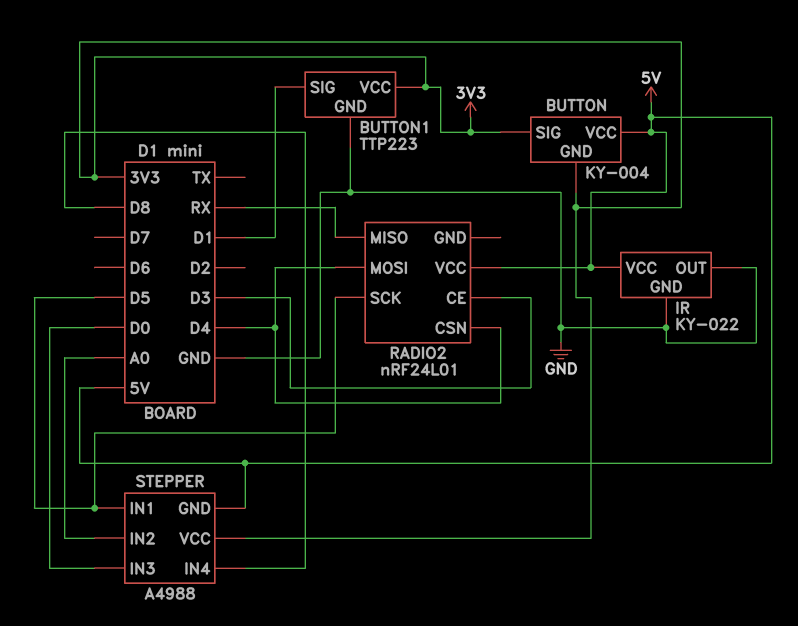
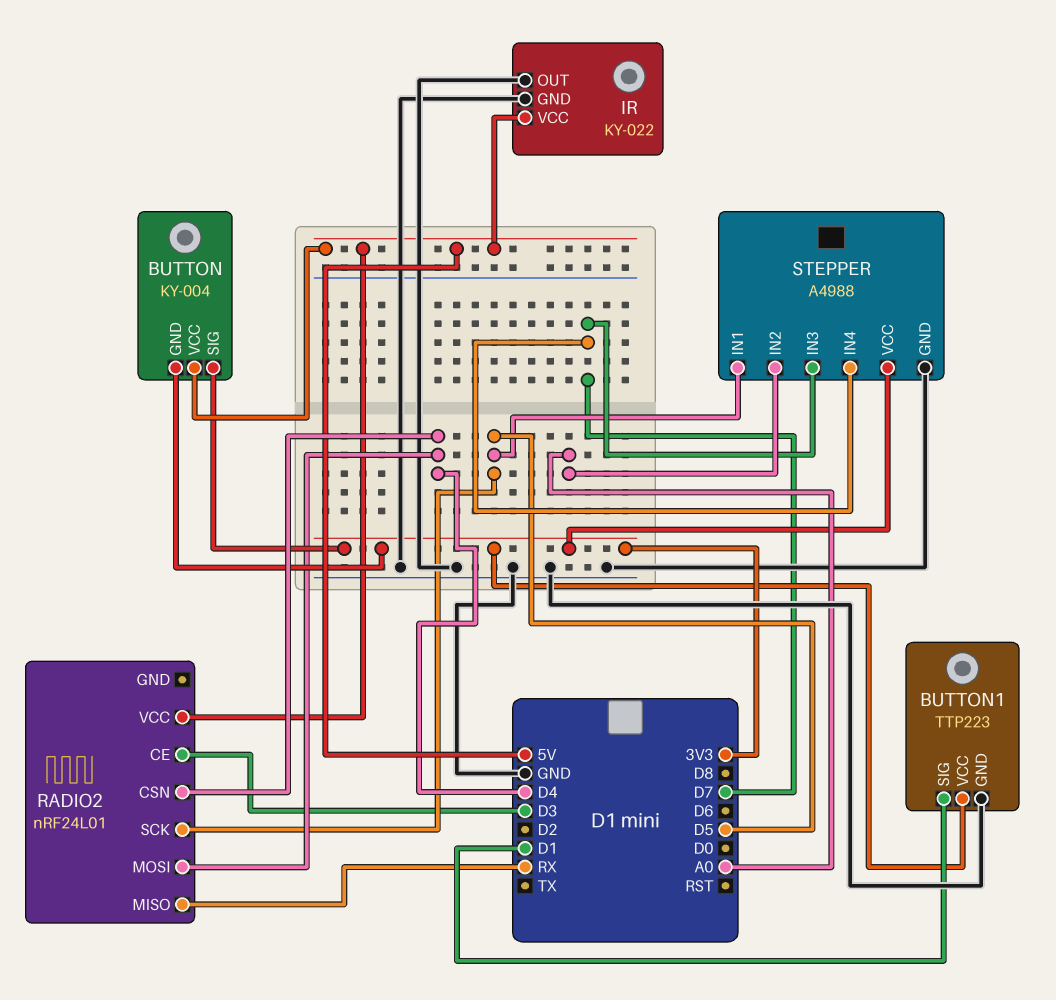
STEPPER pin GND: 5V -> GND
STEPPER pin IN3: D0 -> D7
STEPPER pin IN4: D8 -> D7

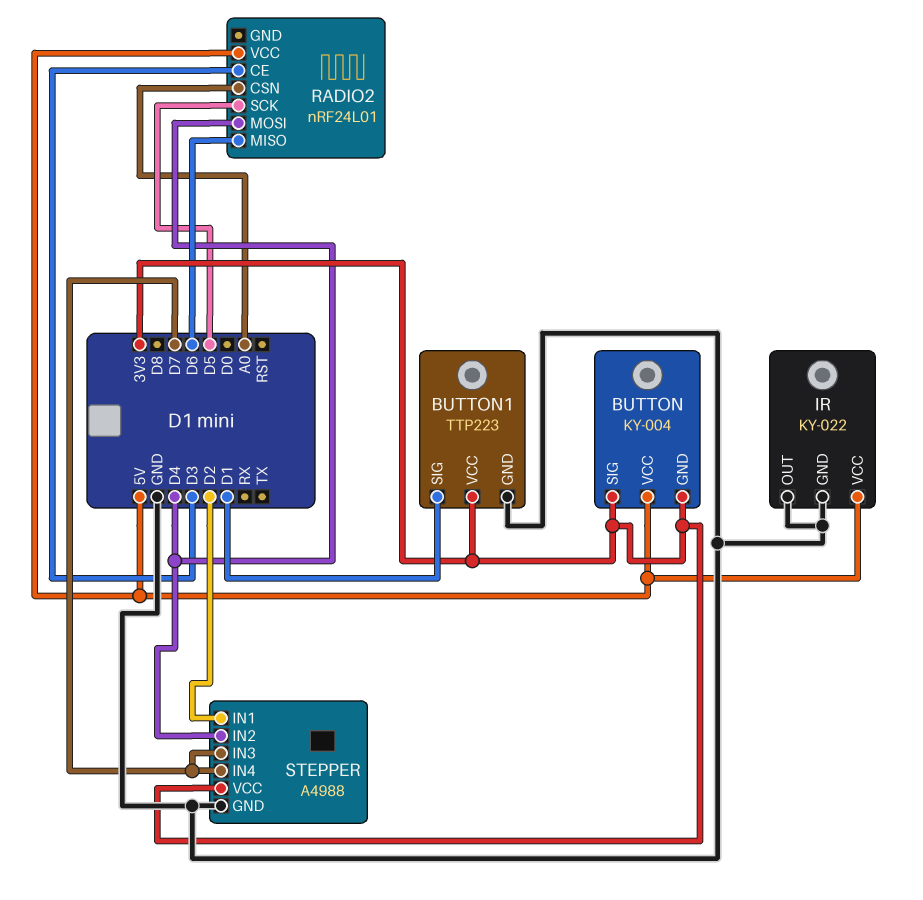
RADIO2 pin CSN: D4 -> A0
RADIO2 pin MISO: RX -> D6
STEPPER pin IN1: D5 -> D2
STEPPER pin IN2: A0 -> D4

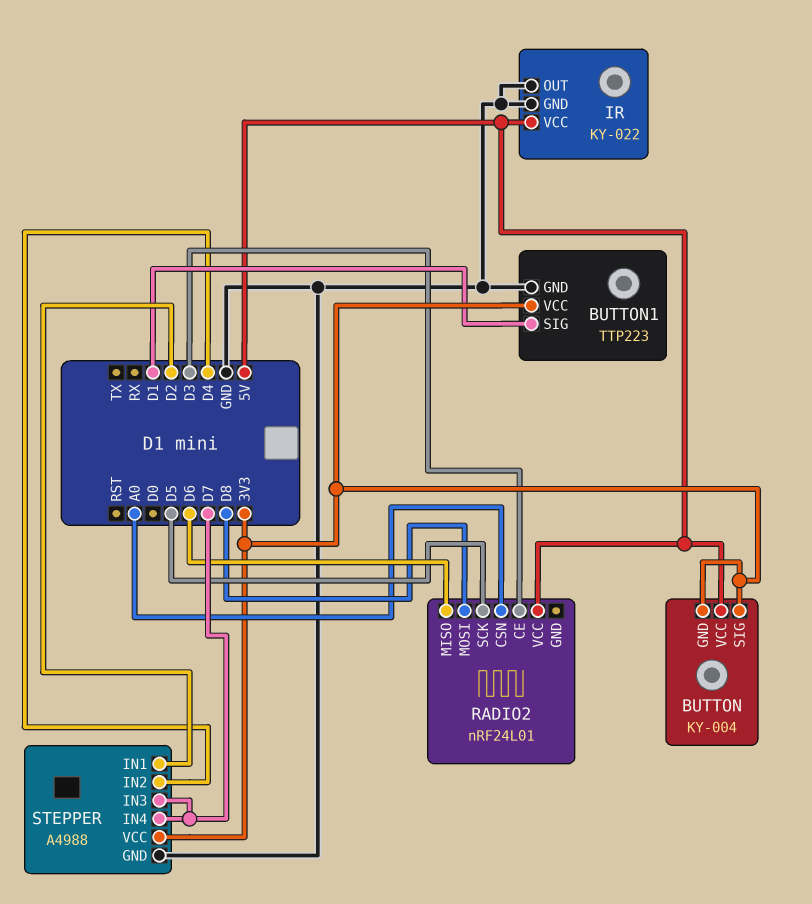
RADIO2 pin MOSI: D4 -> D8

